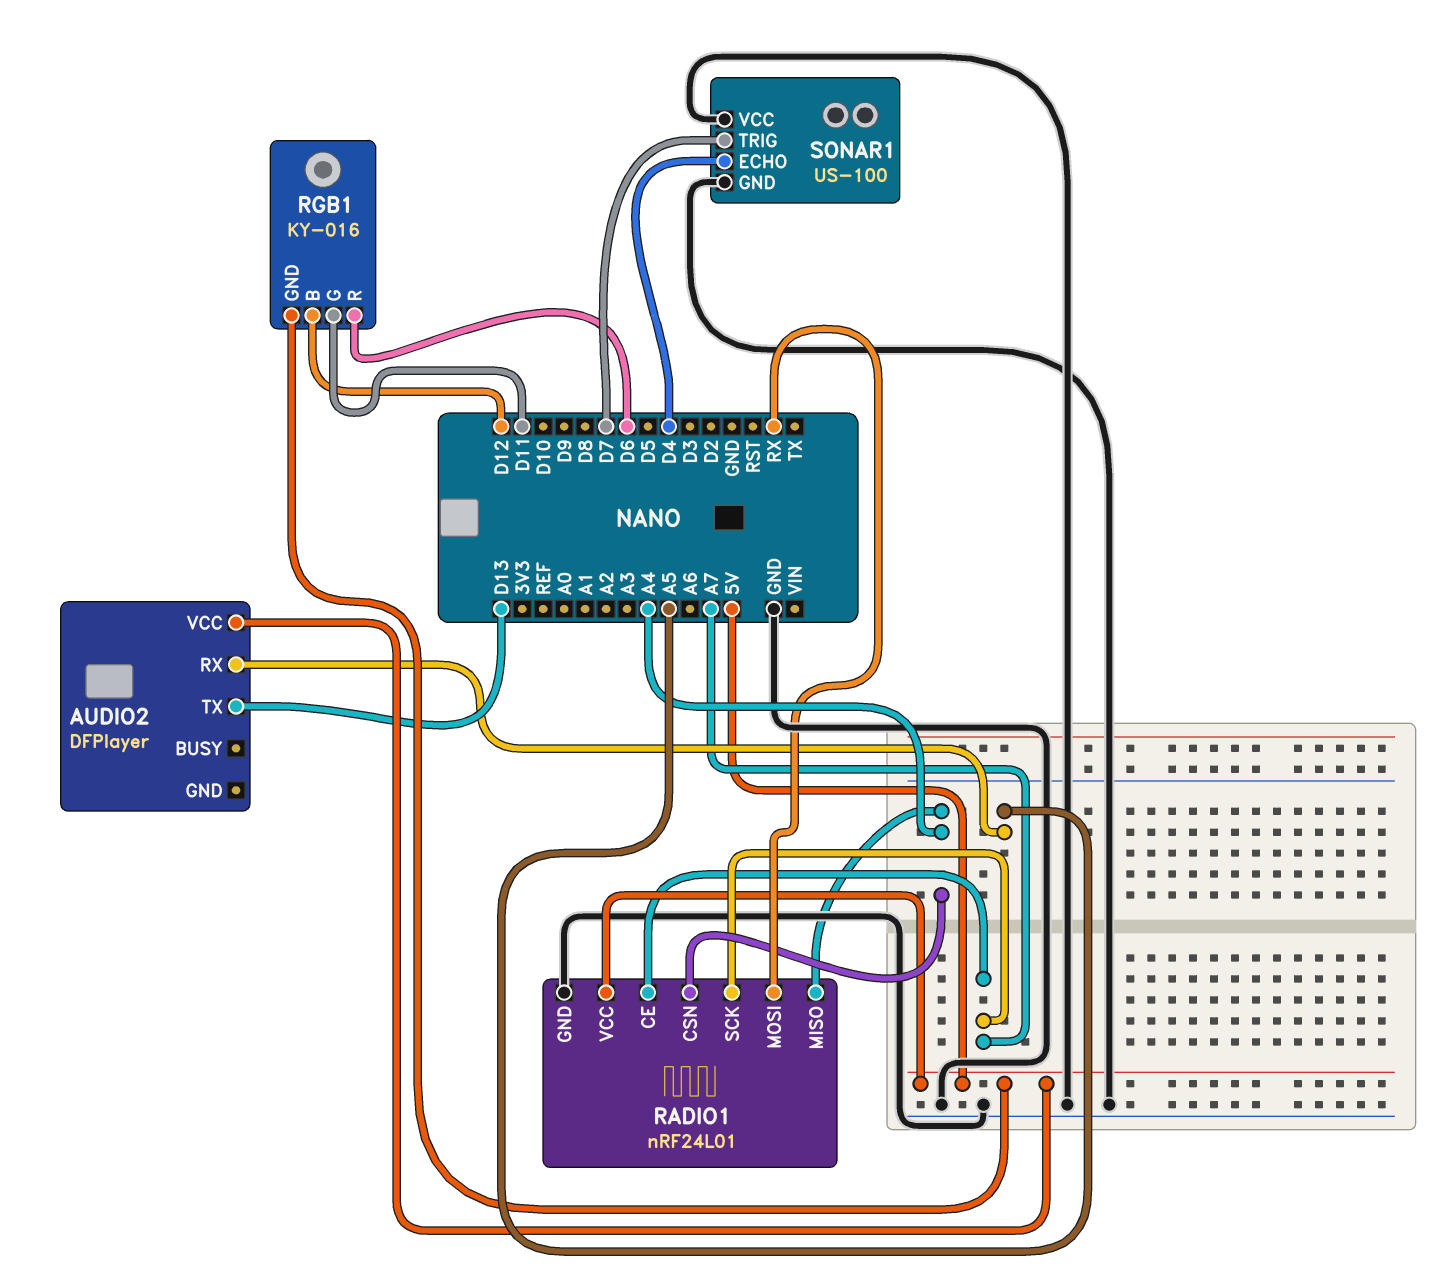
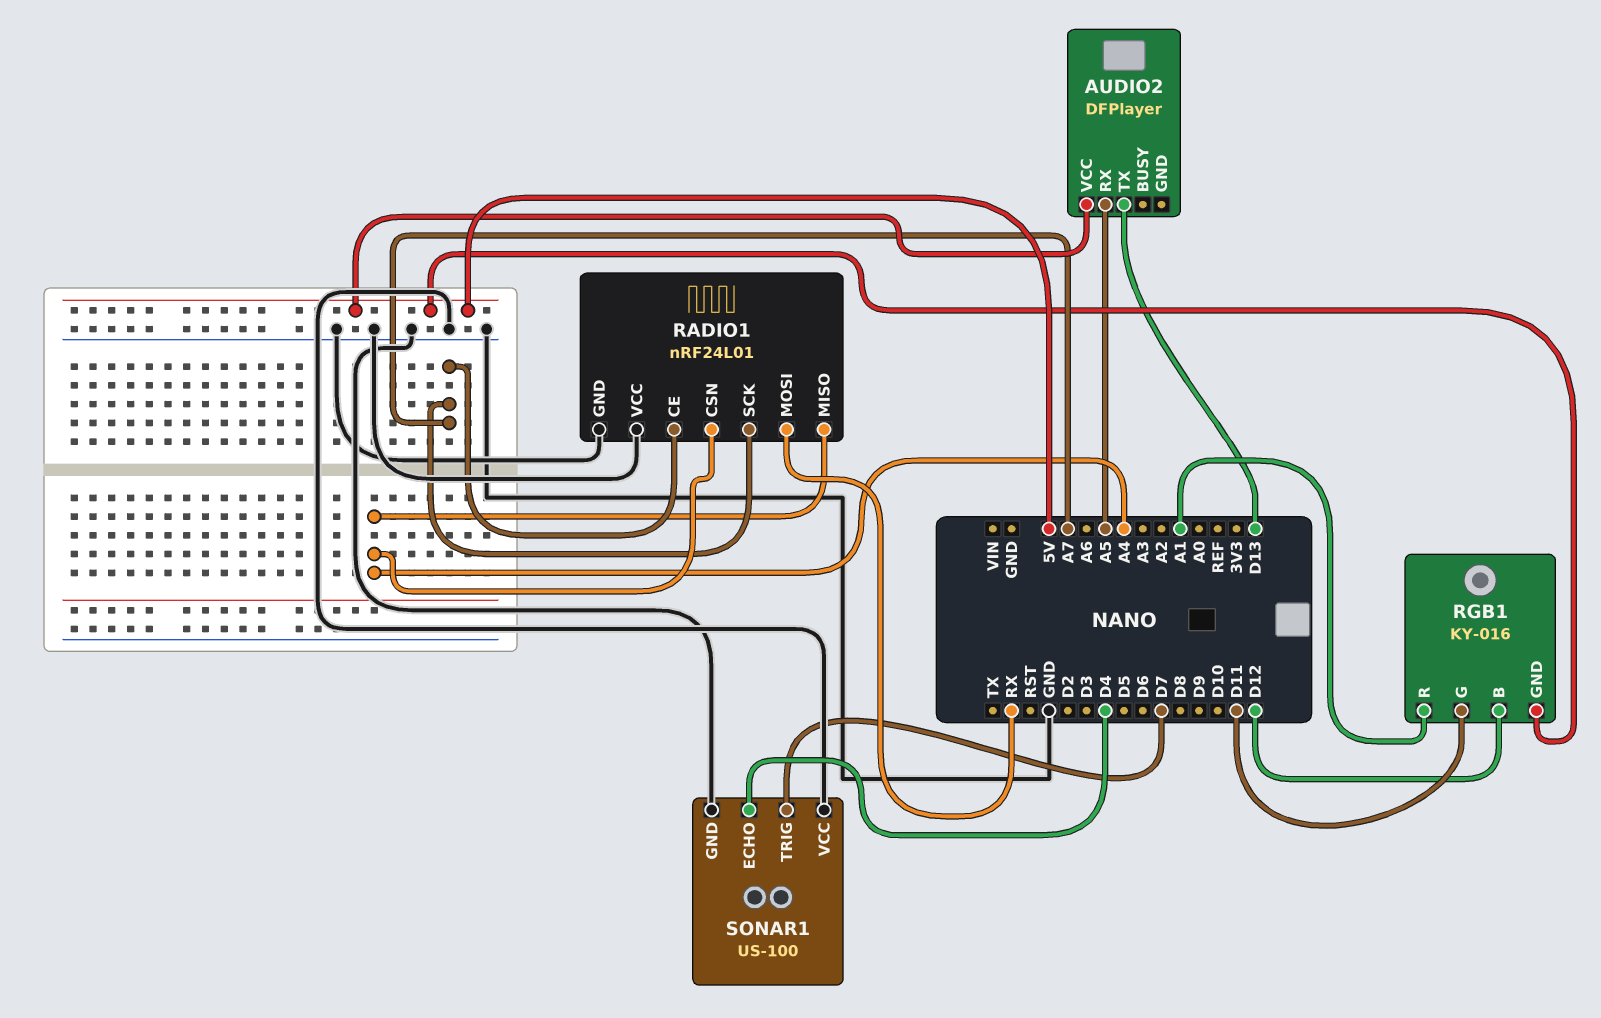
RADIO1 pin VCC: 5V -> GND
RGB1 pin R: D6 -> A1

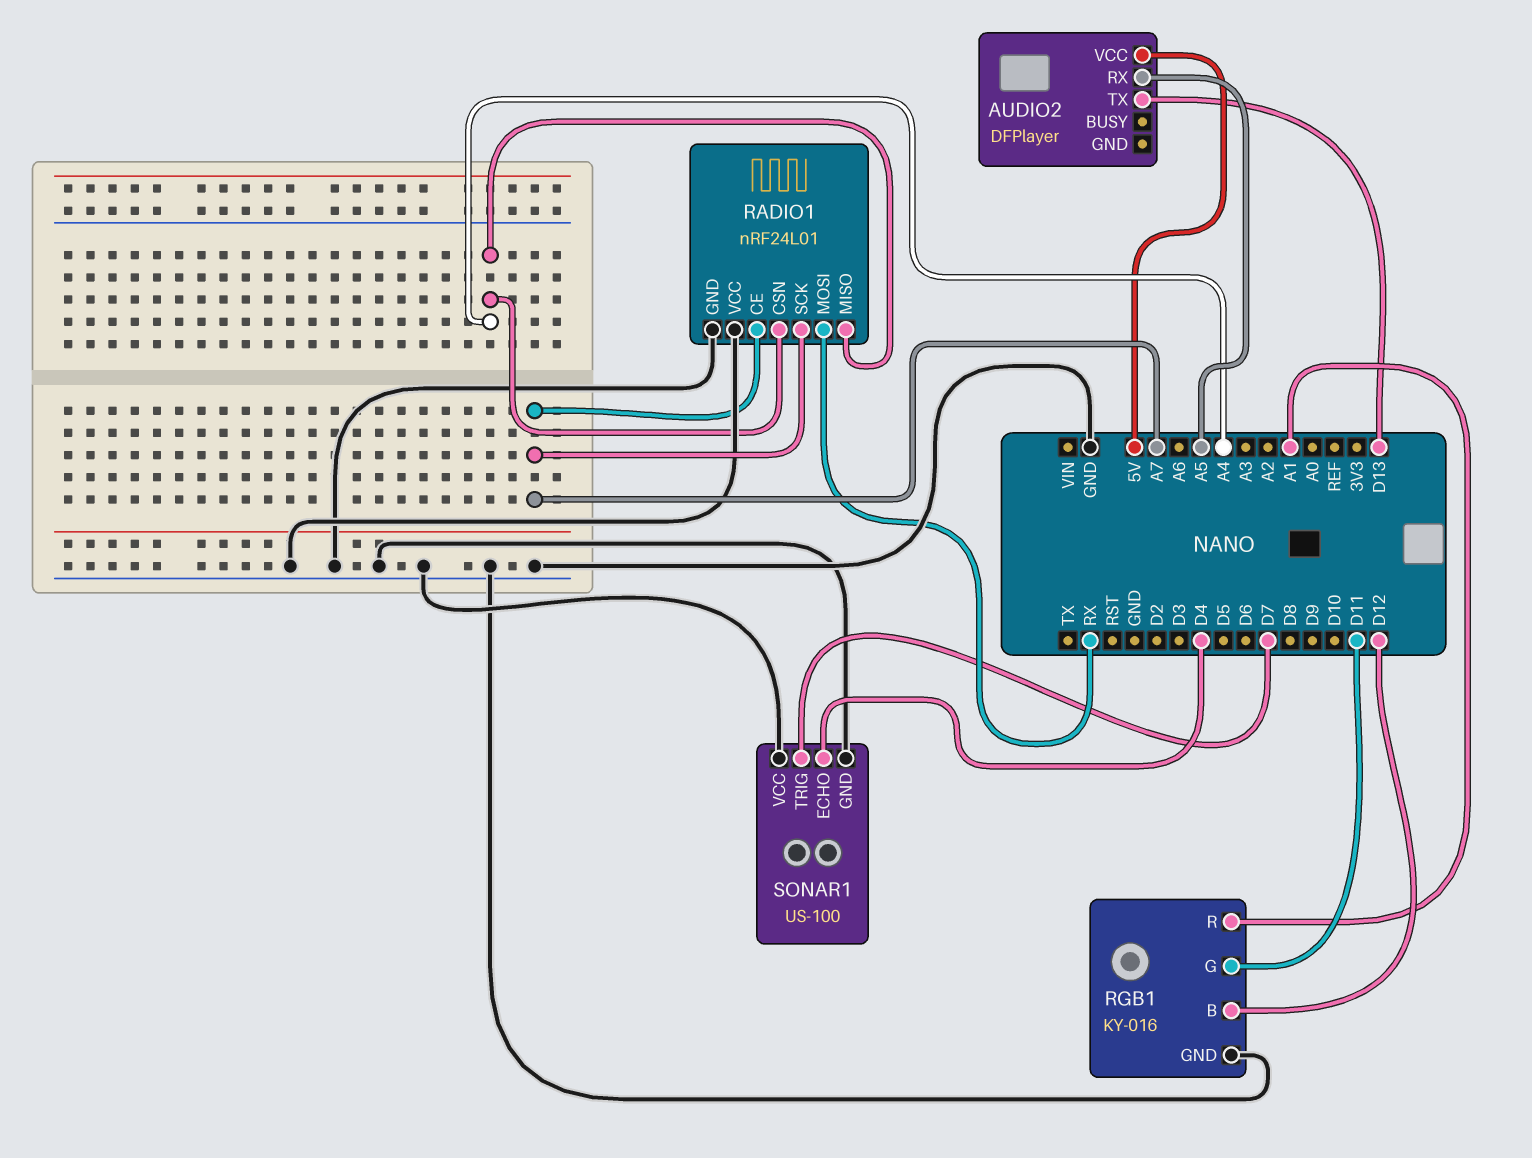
RGB1 pin GND: 5V -> GND

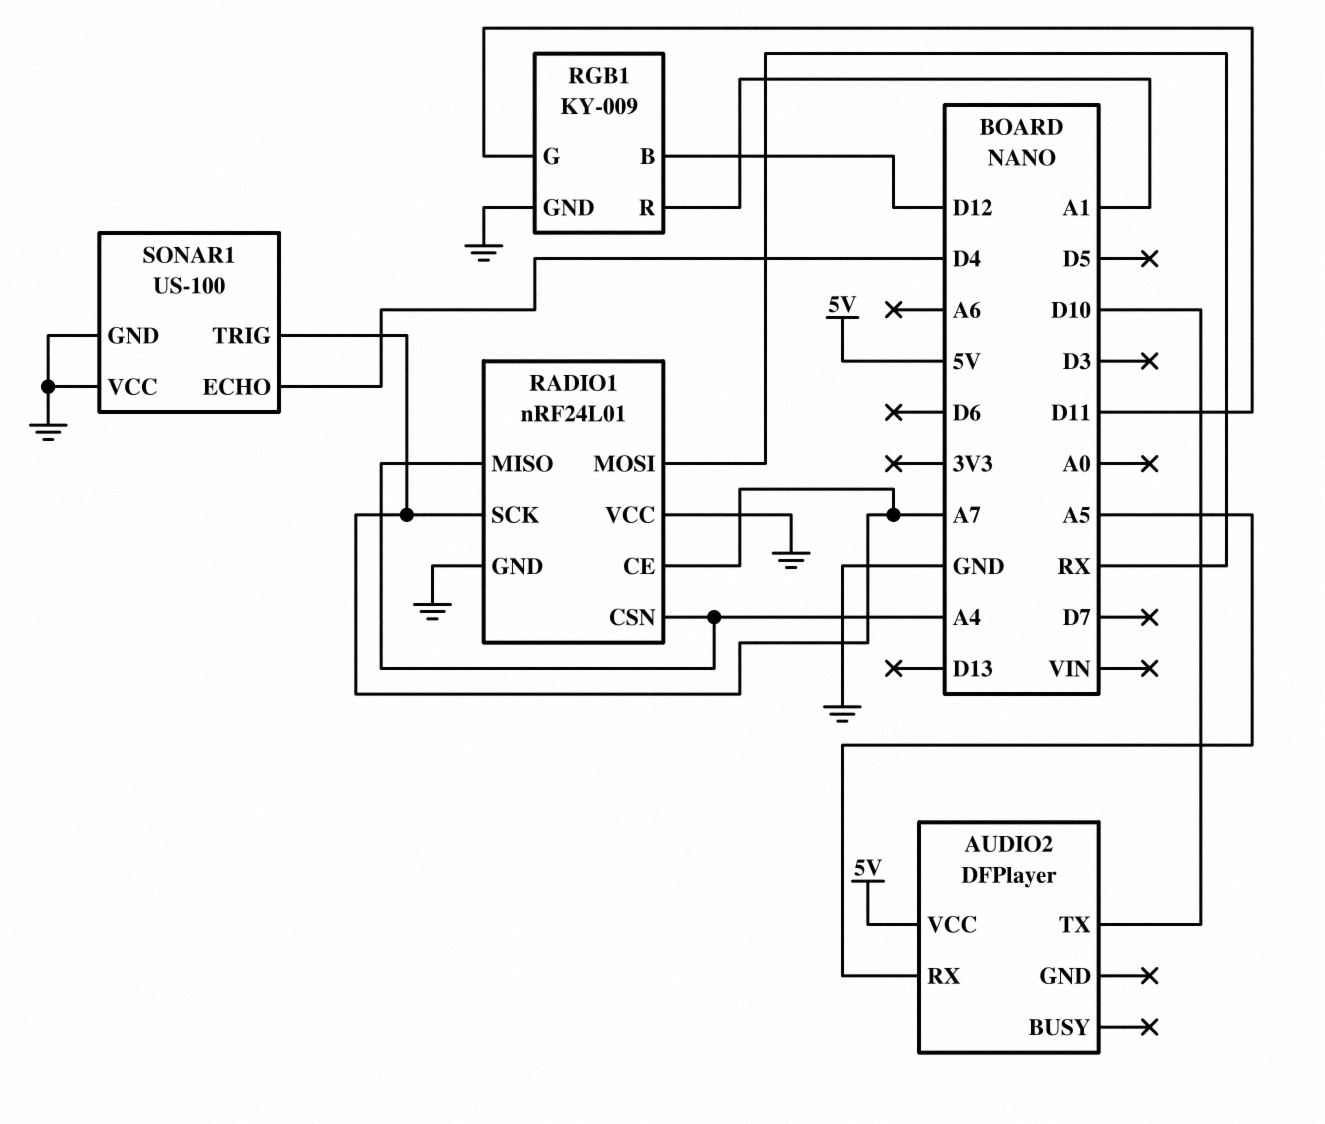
AUDIO2 pin TX: D13 -> D10
RGB1: KY-016 -> KY-009
SONAR1 pin TRIG: D7 -> A7

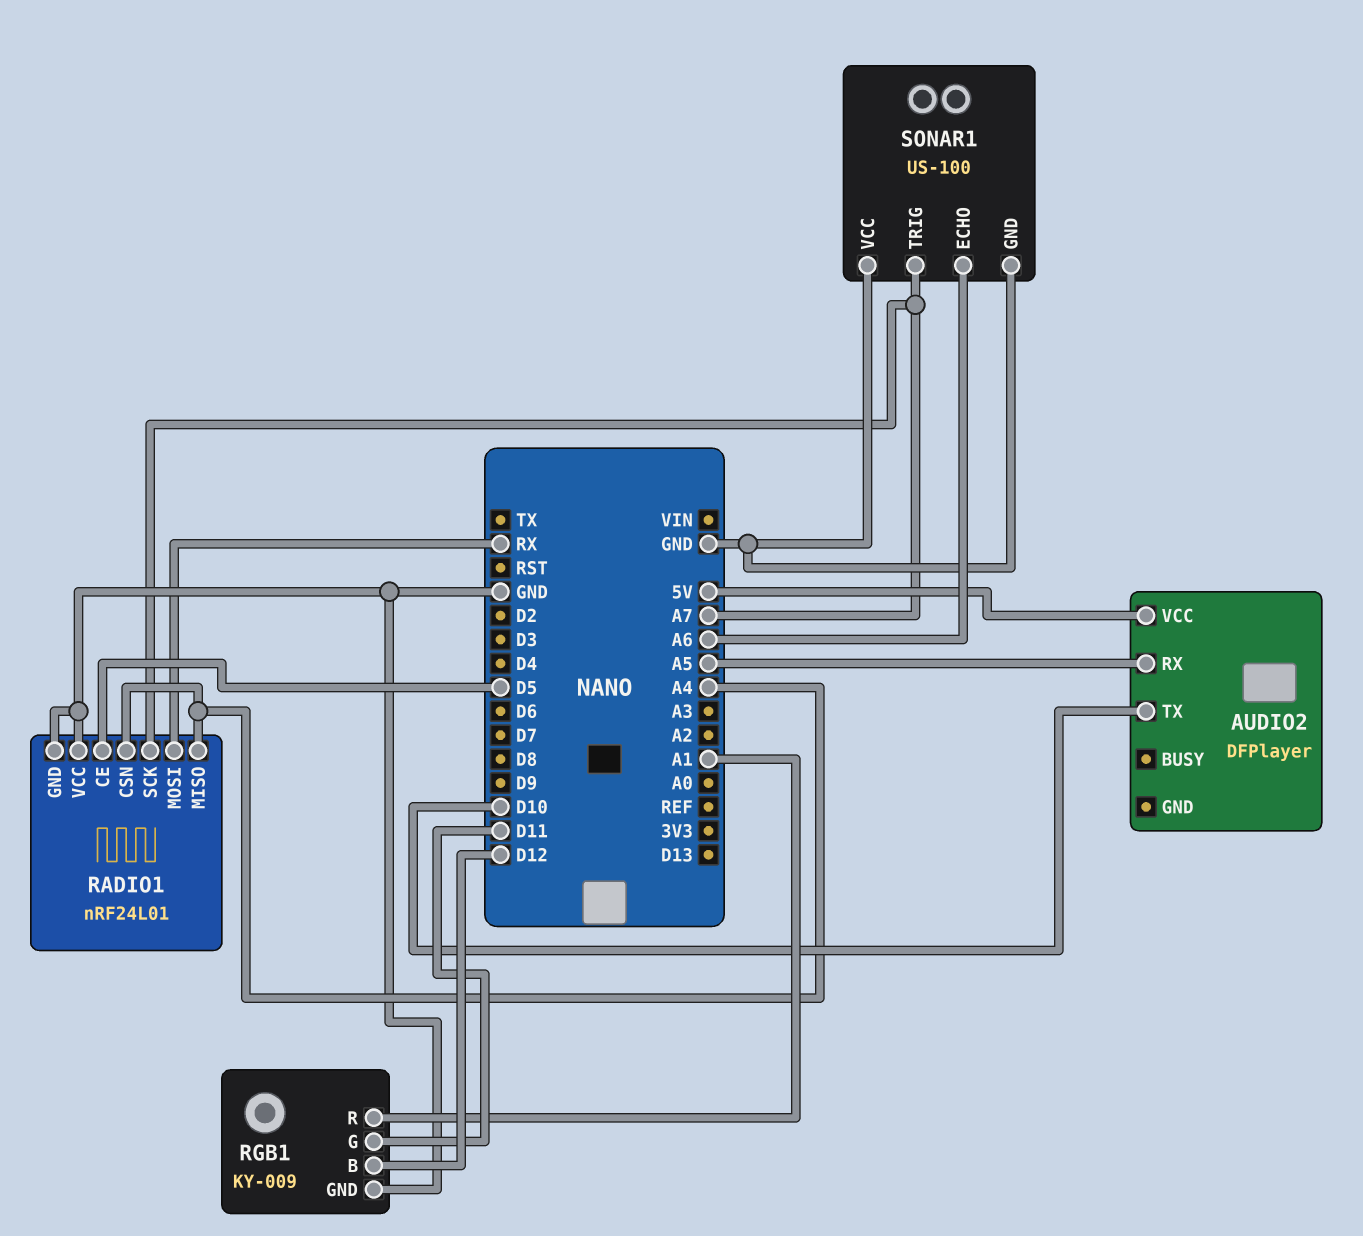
RADIO1 pin CE: A7 -> D5
SONAR1 pin ECHO: D4 -> A6

